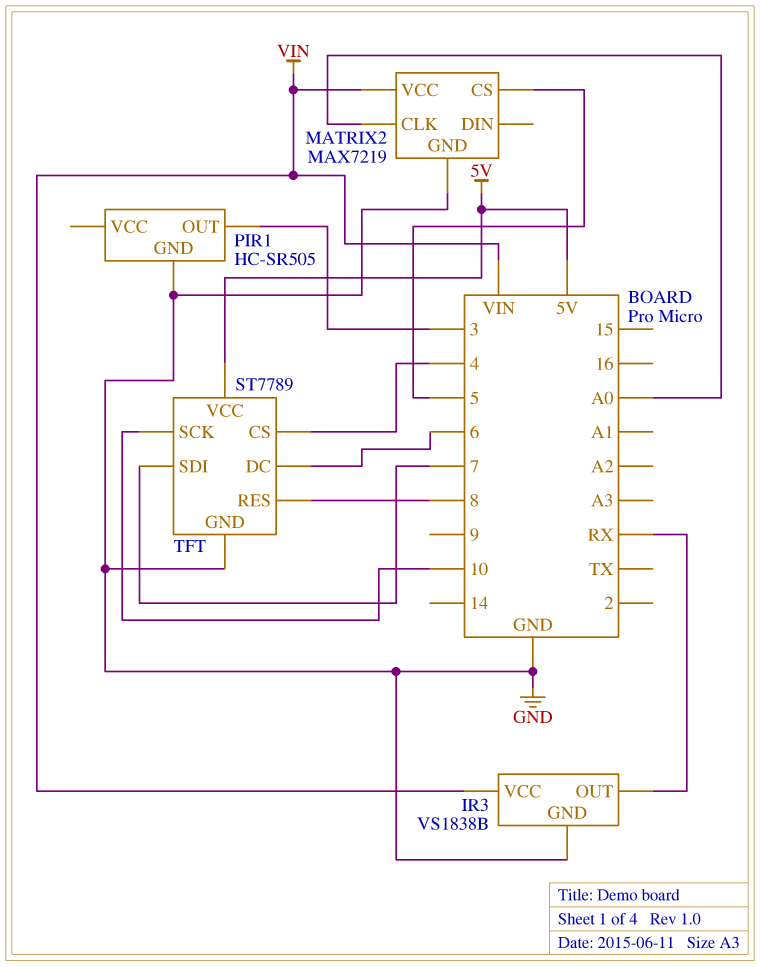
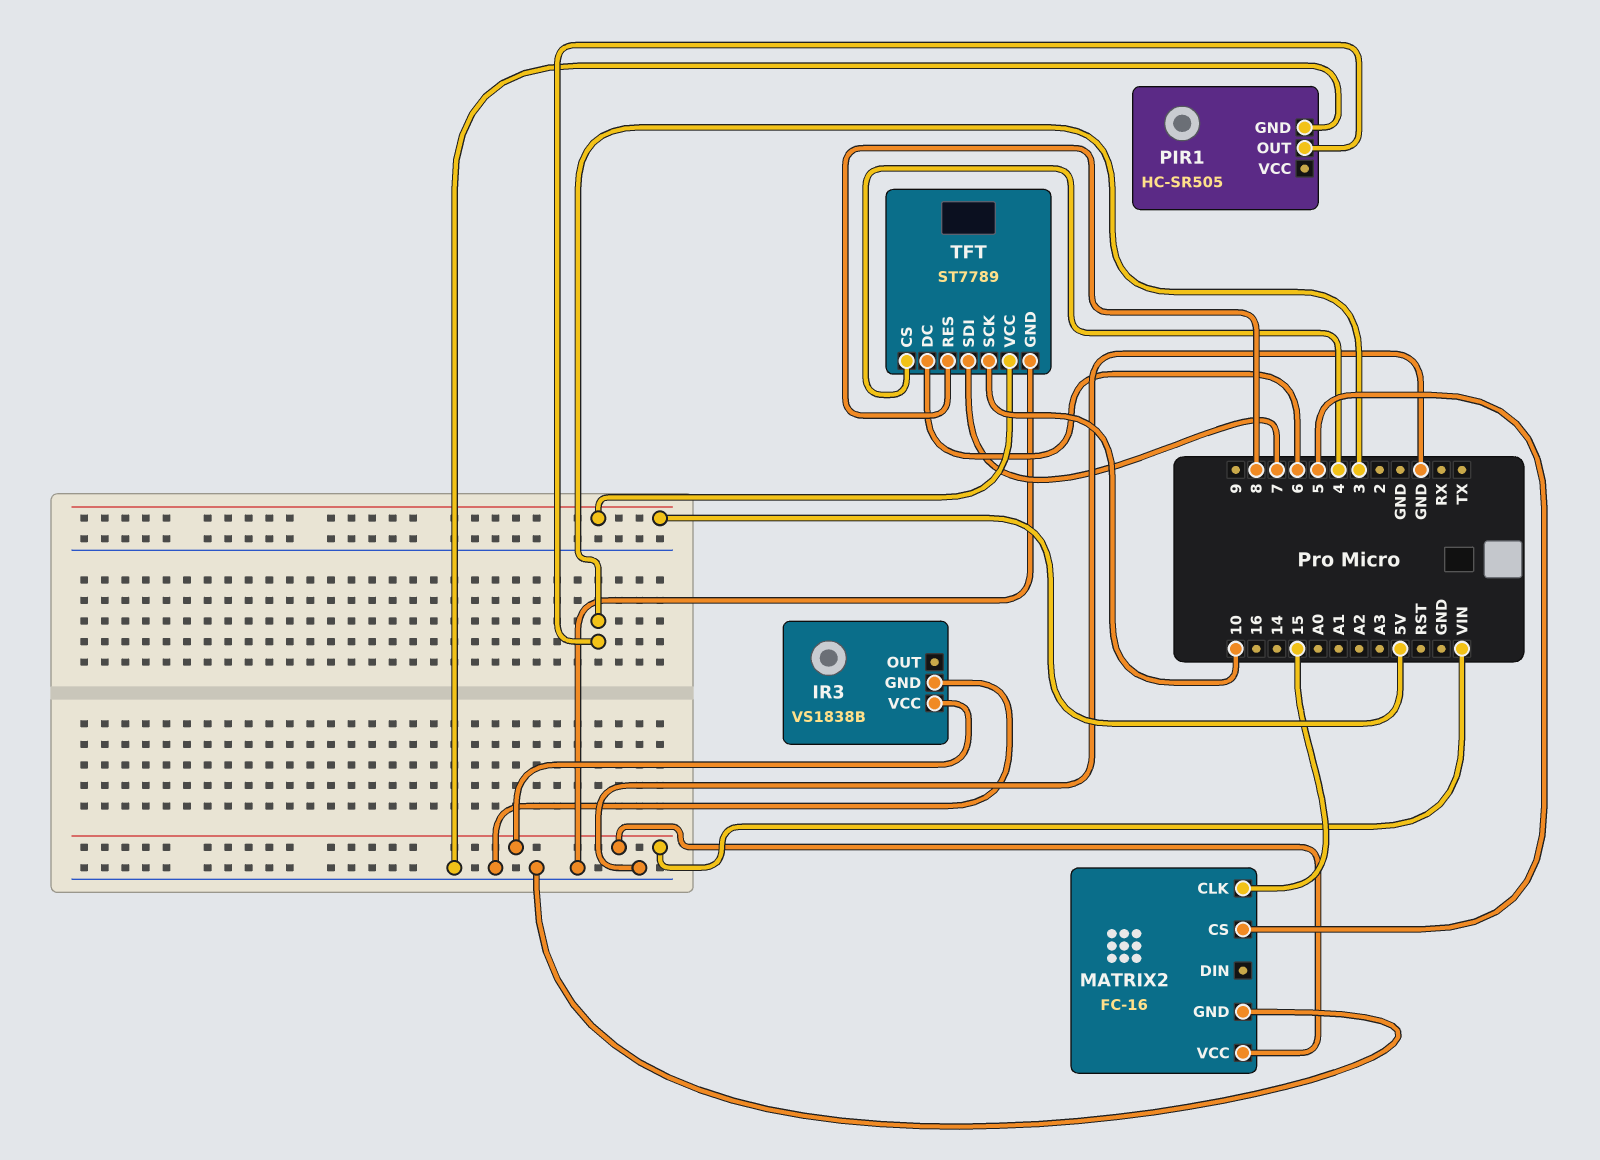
IR3 pin OUT: RX -> none
MATRIX2: MAX7219 -> FC-16
MATRIX2 pin CLK: A0 -> 15

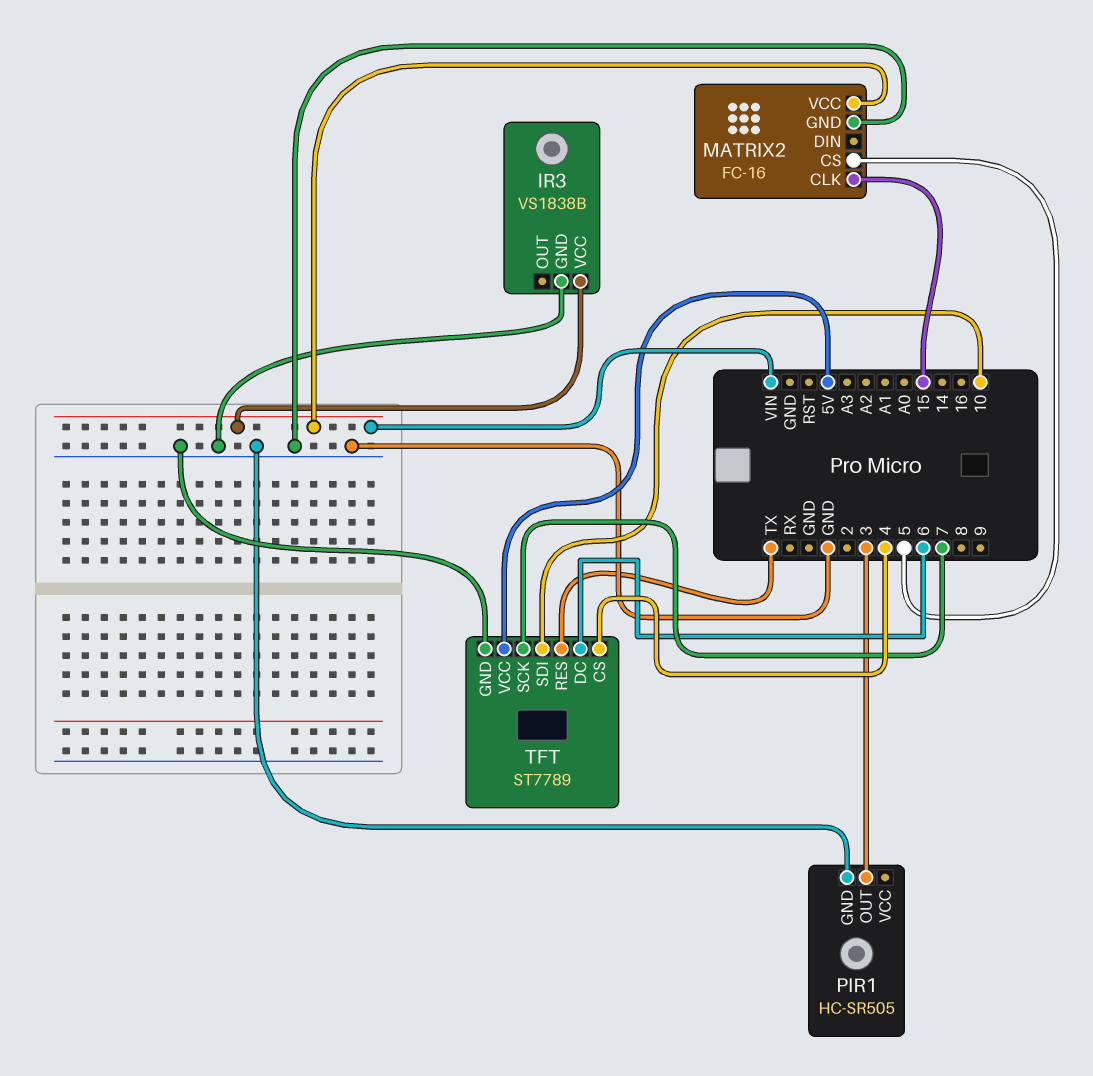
TFT pin RES: 8 -> TX
TFT pin SCK: 10 -> 7
TFT pin SDI: 7 -> 10

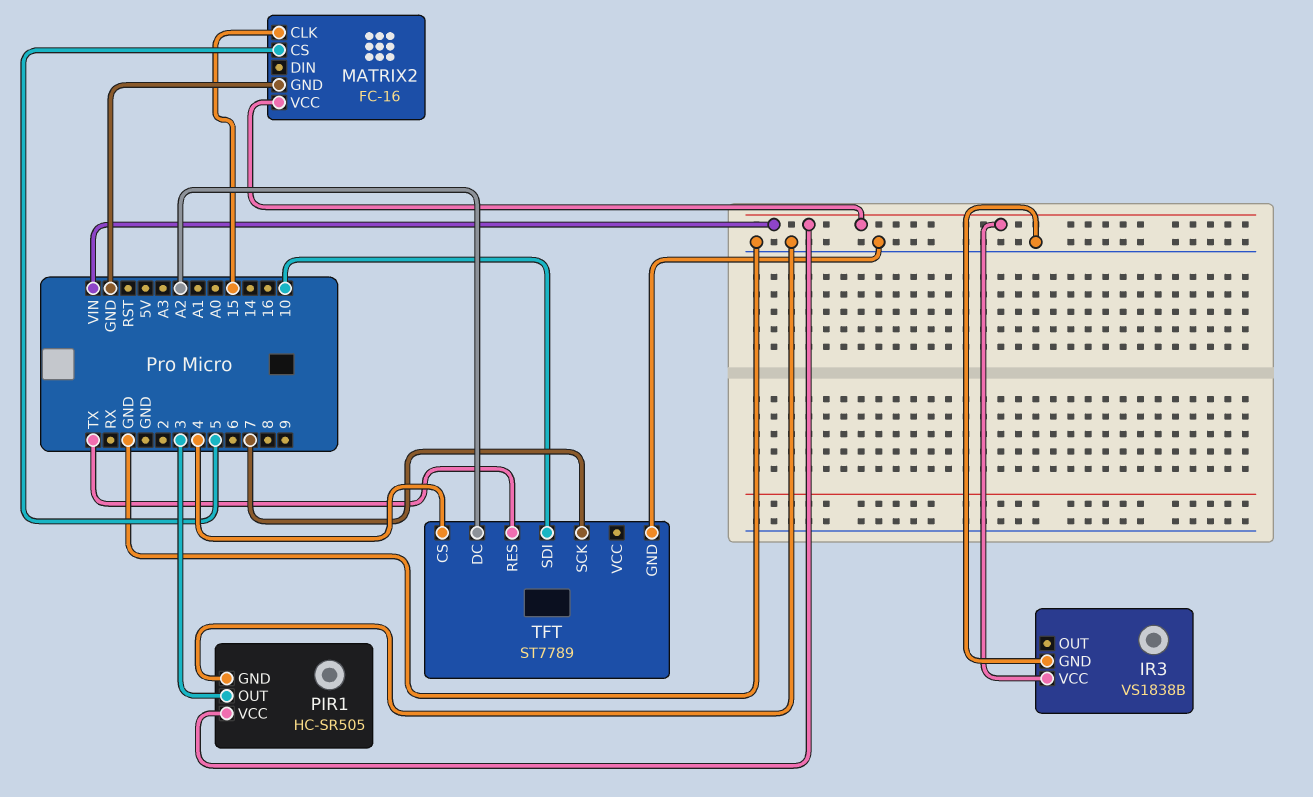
PIR1 pin VCC: none -> VIN
TFT pin DC: 6 -> A2
TFT pin VCC: 5V -> none

